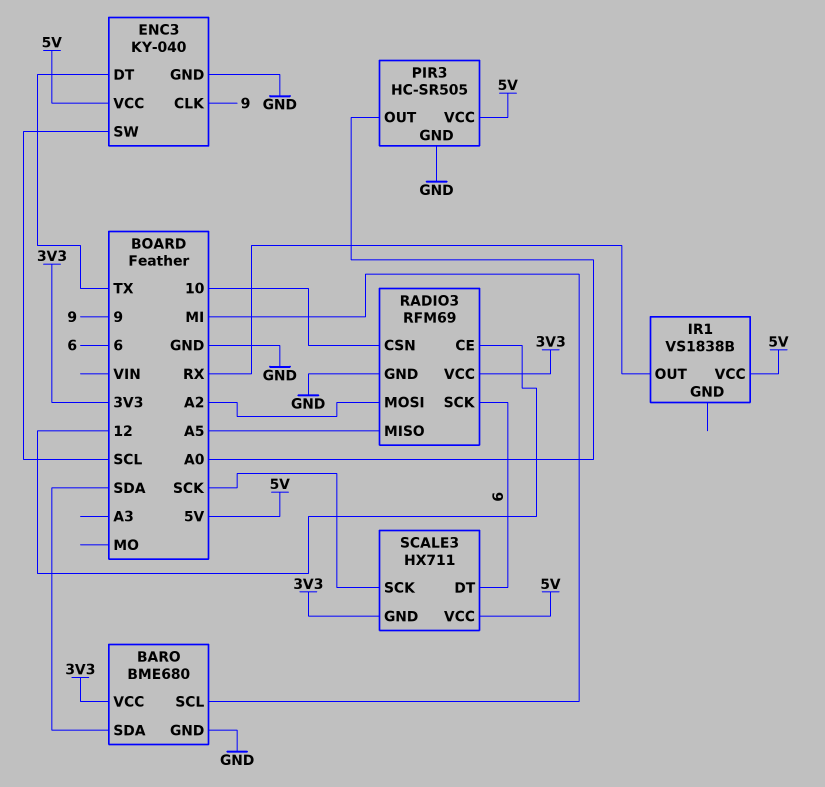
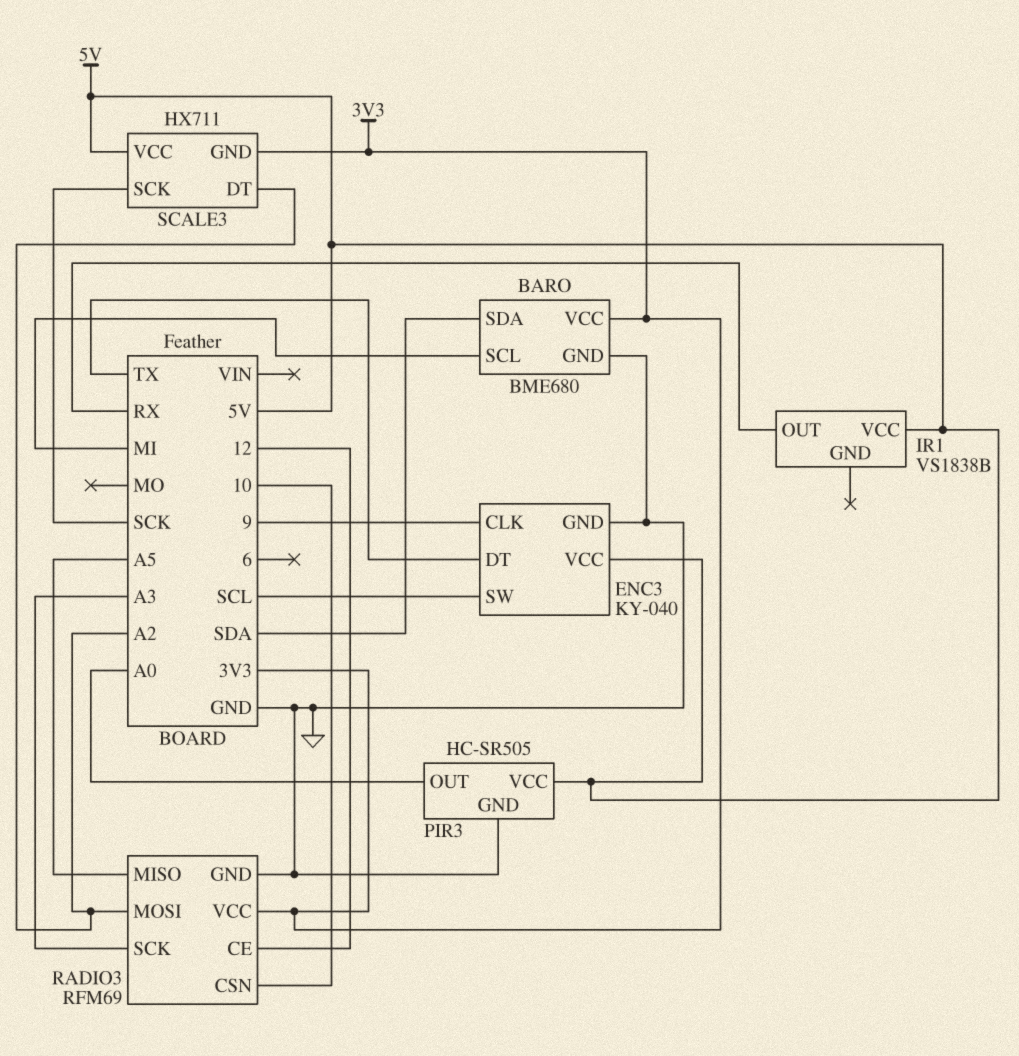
RADIO3 pin SCK: 6 -> A3
SCALE3 pin DT: 6 -> A2

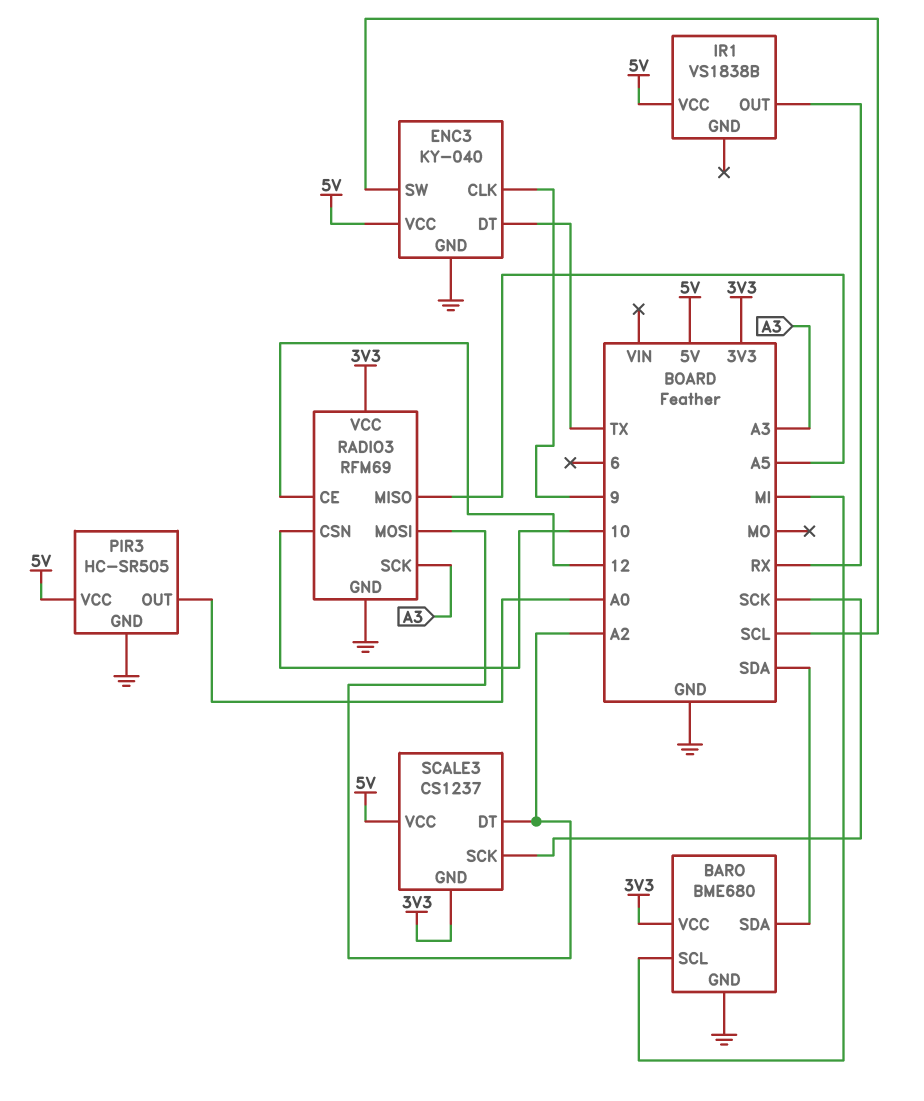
SCALE3: HX711 -> CS1237

